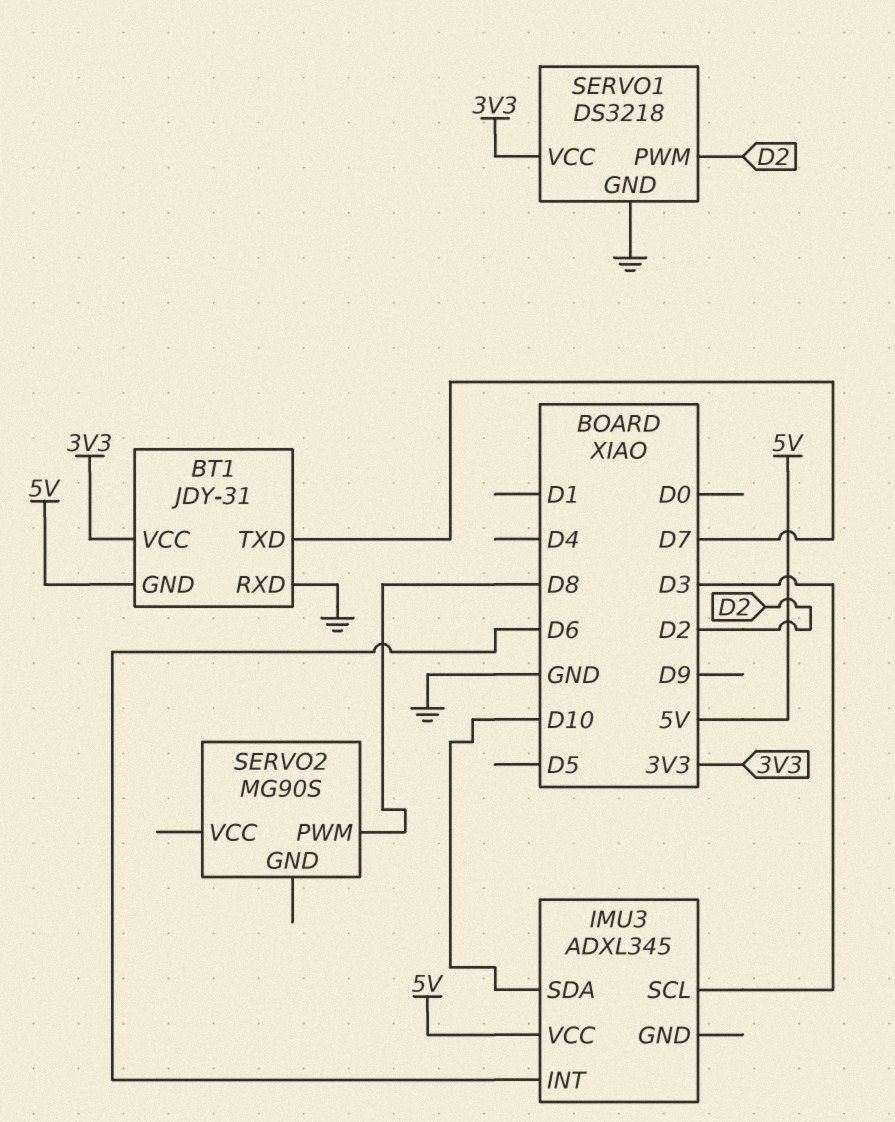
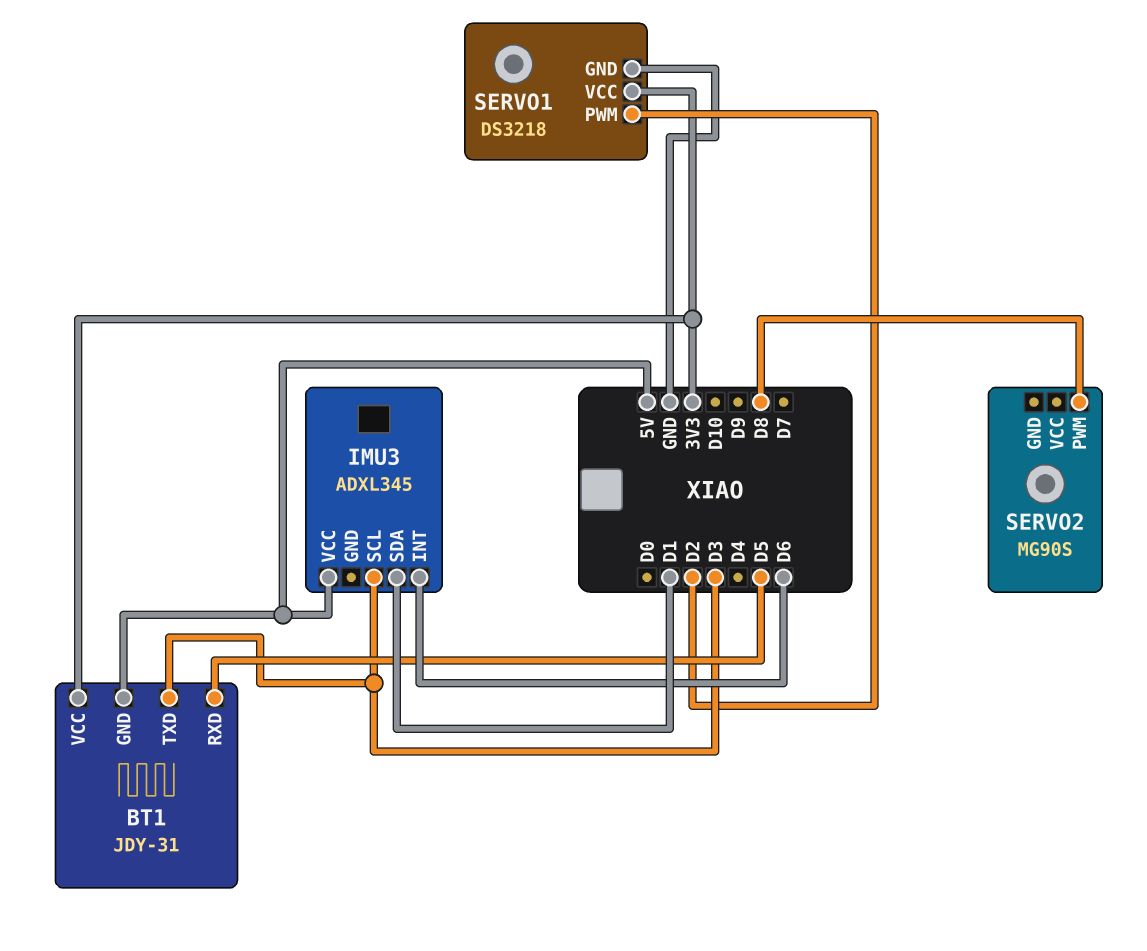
BT1 pin RXD: GND -> D5
BT1 pin TXD: D7 -> D3
IMU3 pin SDA: D10 -> D1

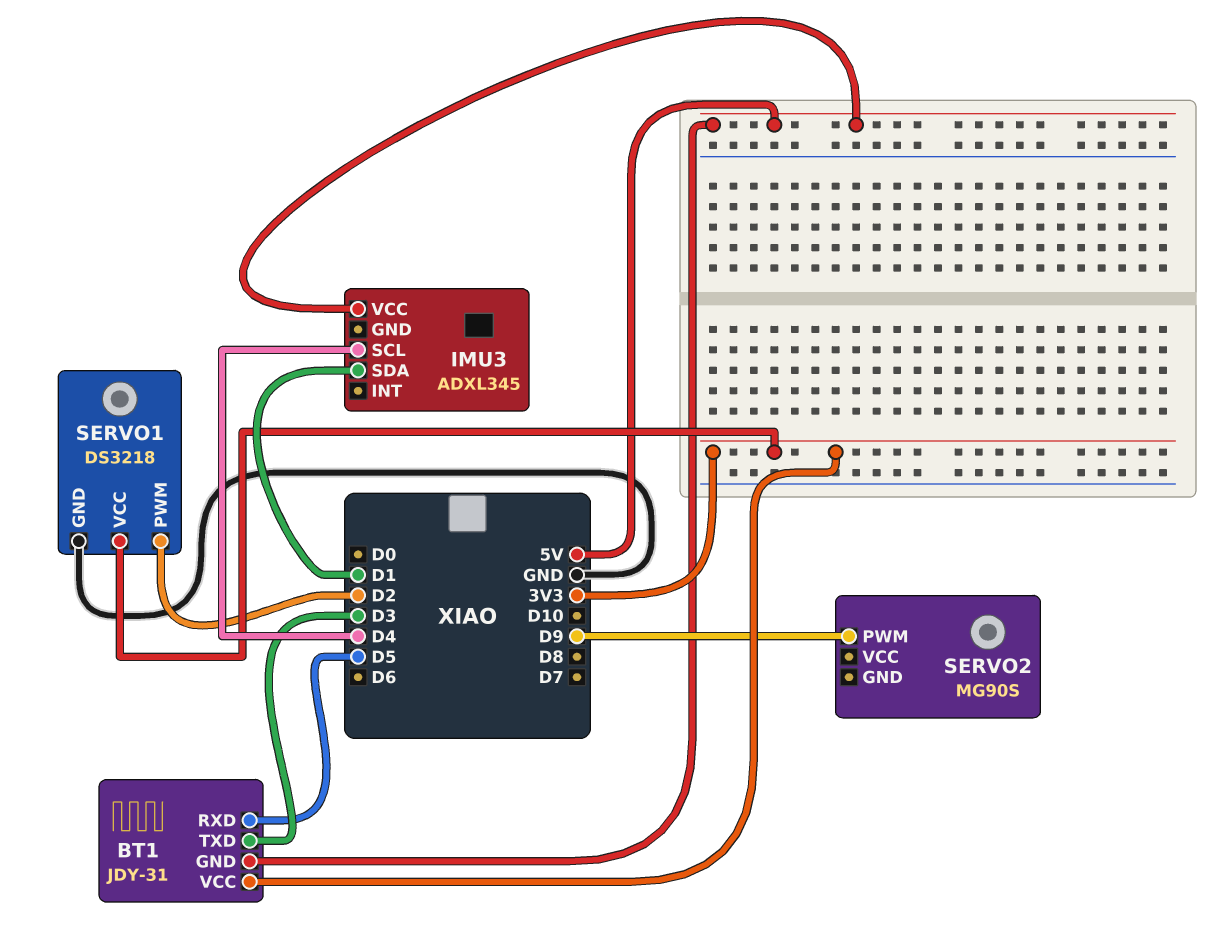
IMU3 pin INT: D6 -> none
IMU3 pin SCL: D3 -> D4
SERVO2 pin PWM: D8 -> D9

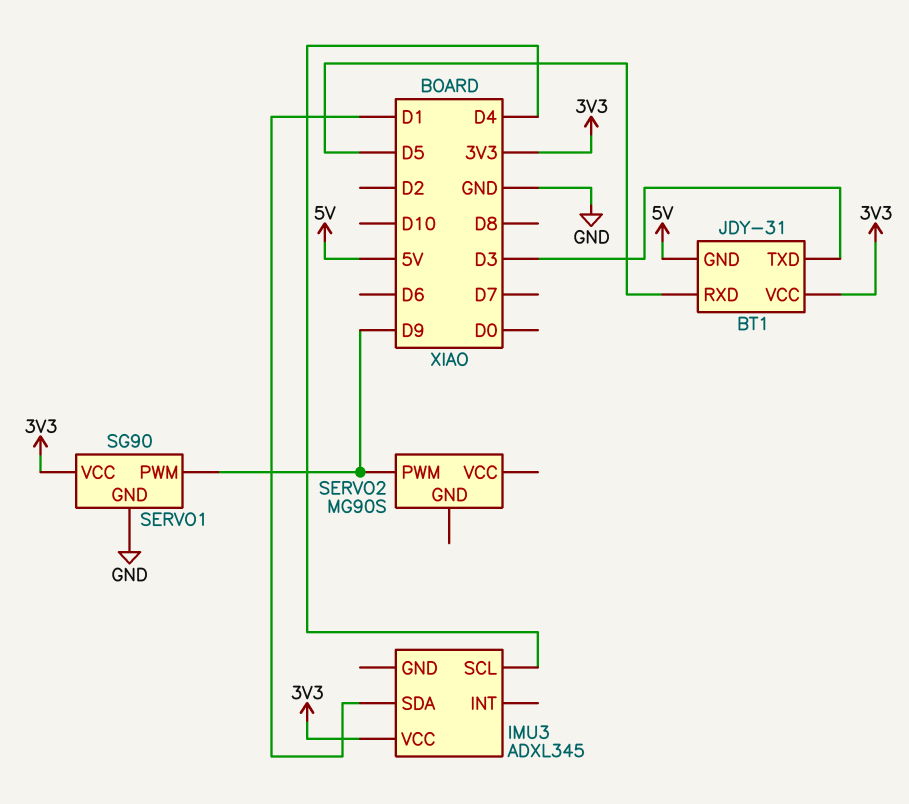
IMU3 pin VCC: 5V -> 3V3
SERVO1: DS3218 -> SG90
SERVO1 pin PWM: D2 -> D9

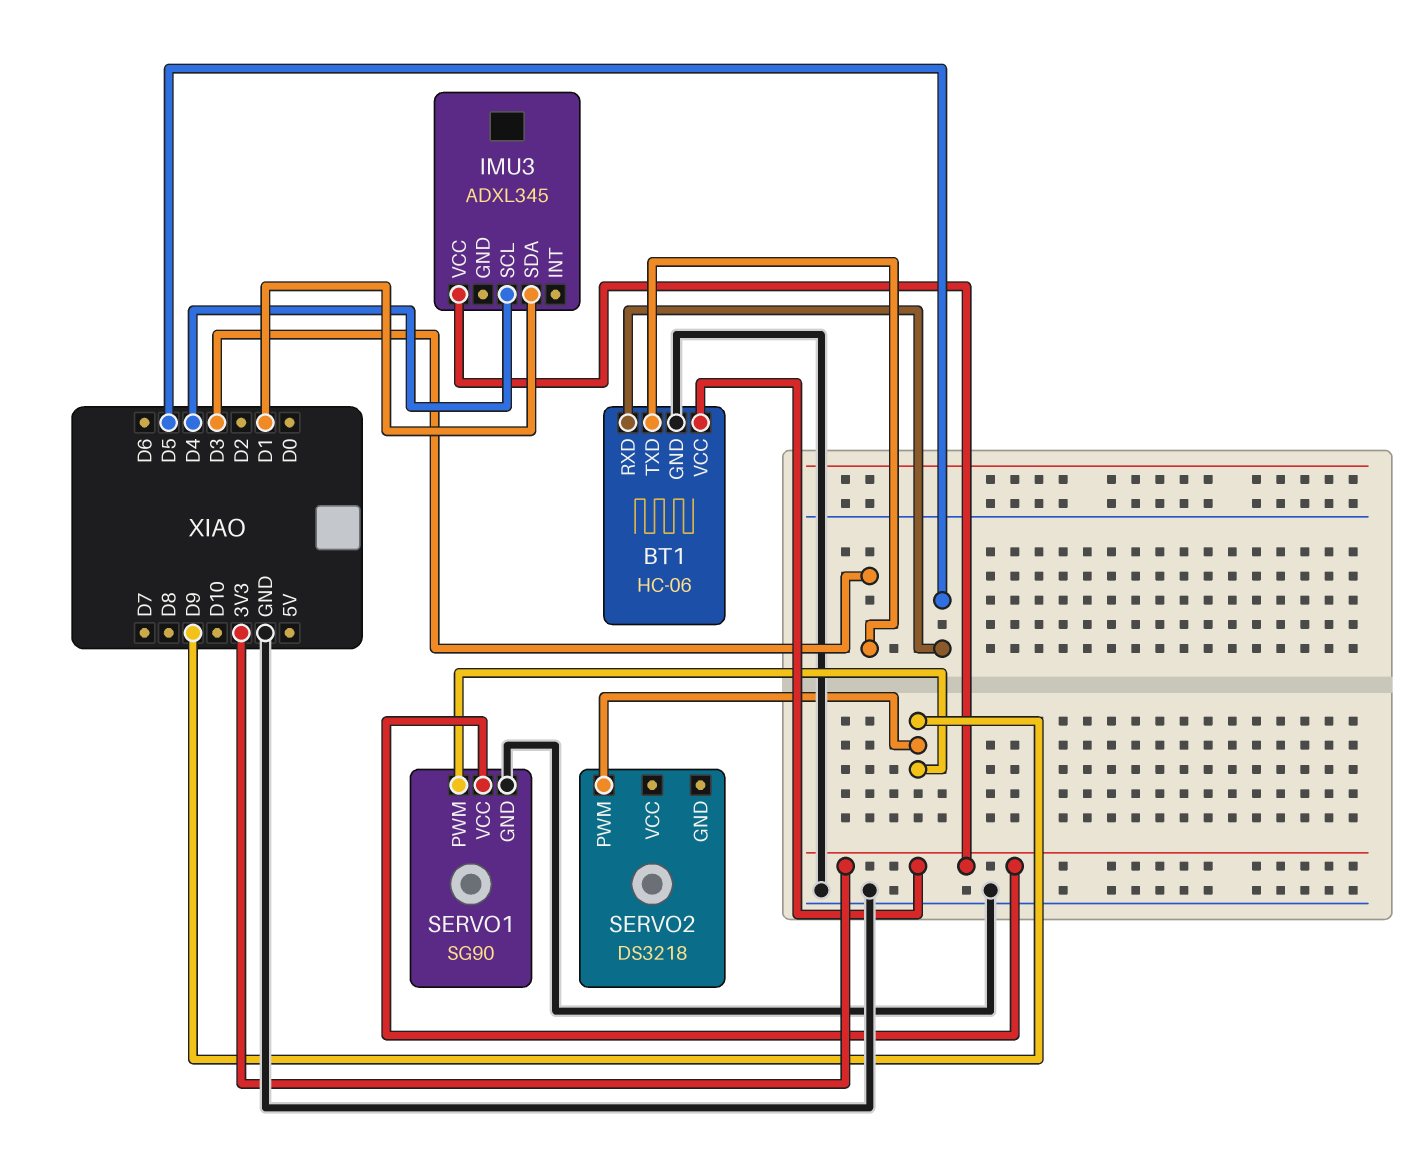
BT1: JDY-31 -> HC-06
BT1 pin GND: 5V -> GND
SERVO2: MG90S -> DS3218

